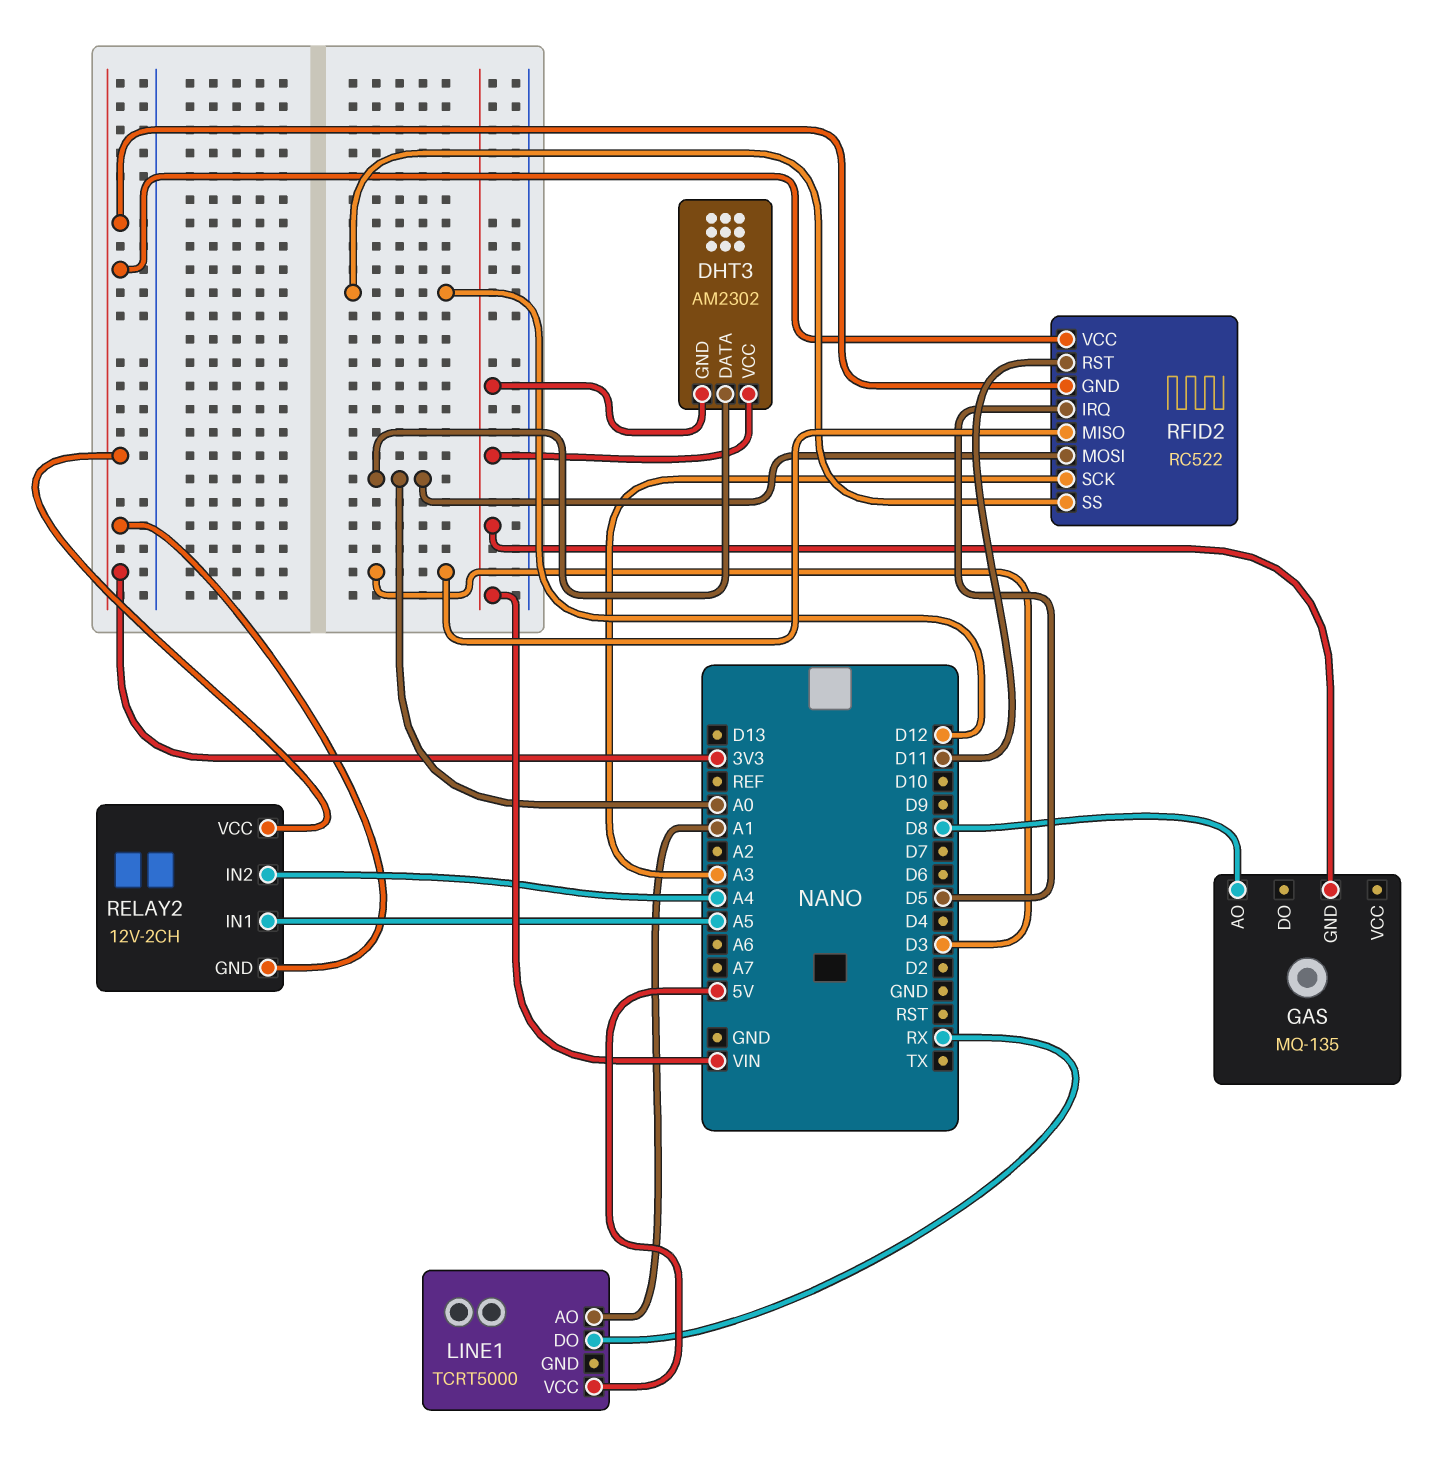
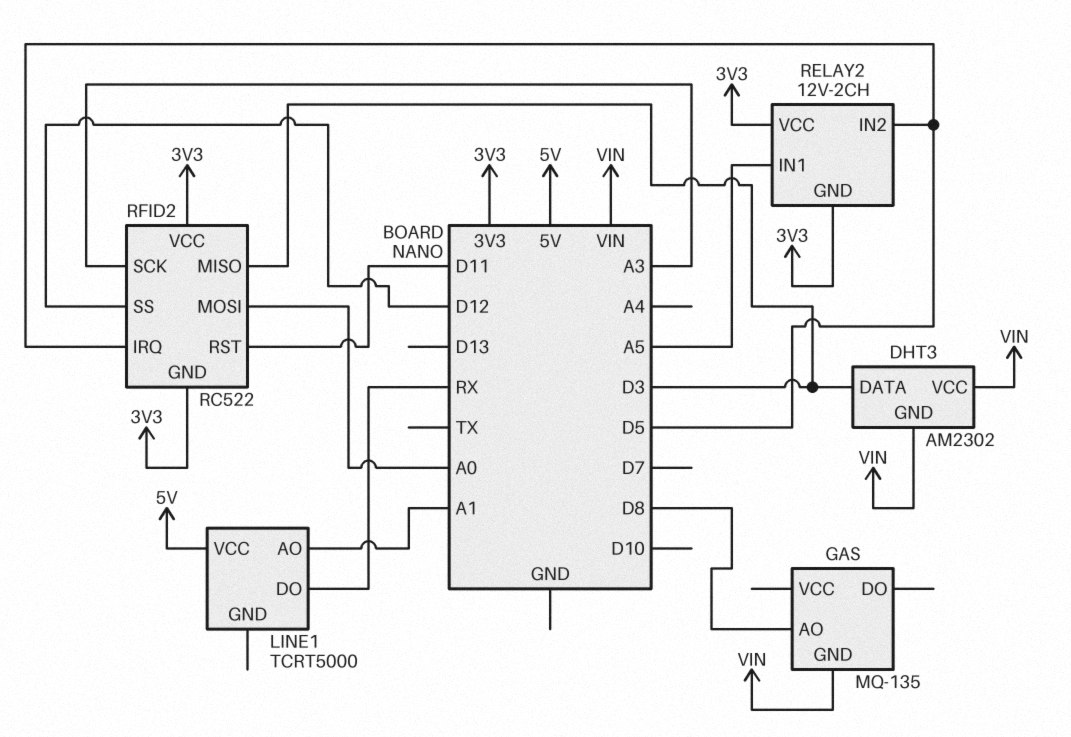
DHT3 pin DATA: A0 -> D3
RELAY2 pin IN2: A4 -> D5

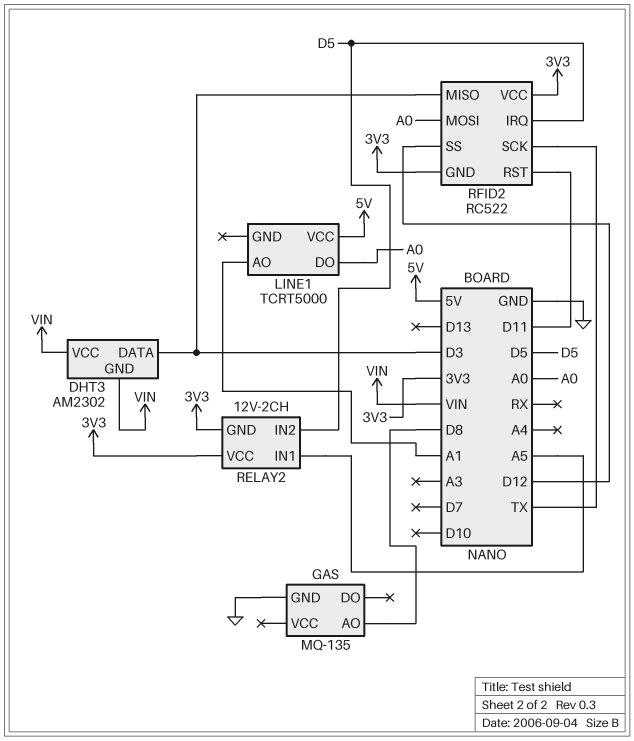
GAS pin GND: VIN -> GND
LINE1 pin DO: RX -> A0
RFID2 pin SCK: A3 -> TX

